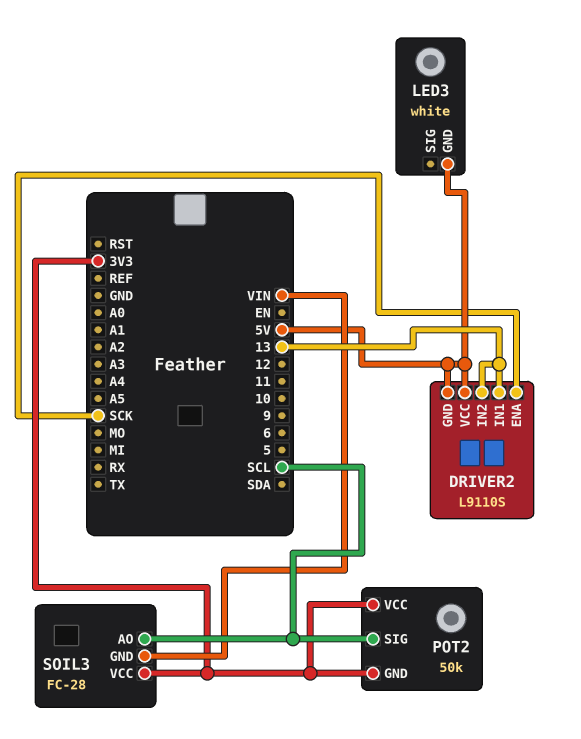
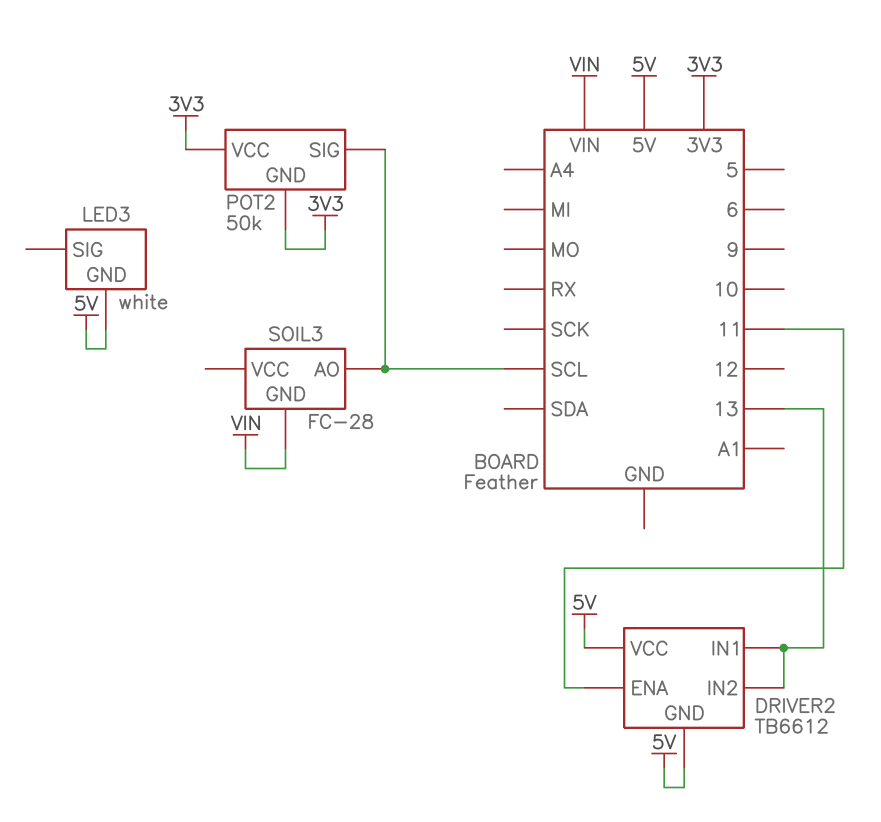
DRIVER2: L9110S -> TB6612
DRIVER2 pin ENA: SCK -> 11
SOIL3 pin VCC: 3V3 -> none

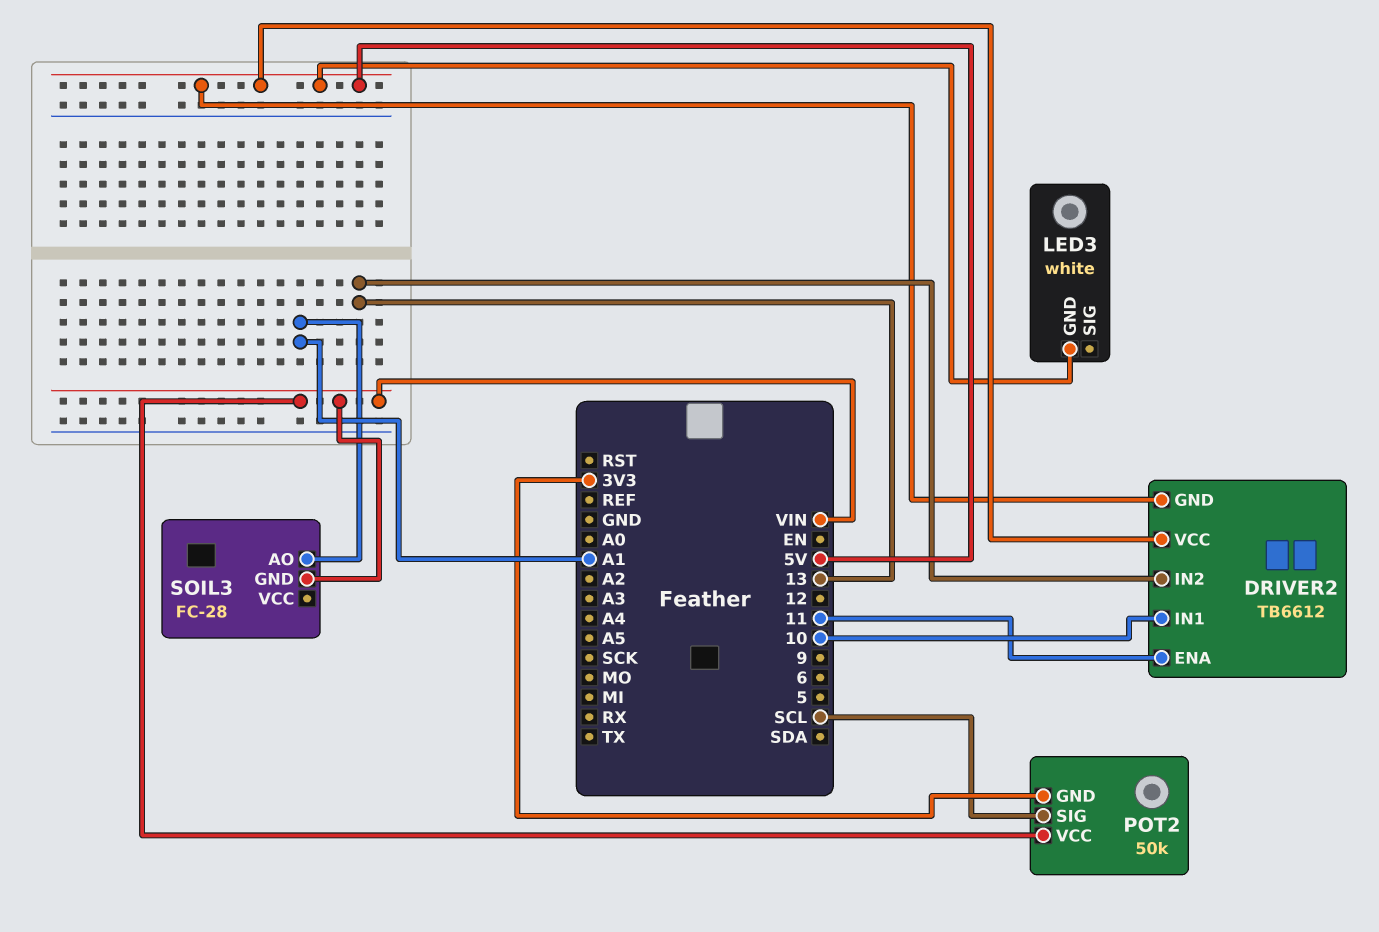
DRIVER2 pin IN1: 13 -> 10
POT2 pin VCC: 3V3 -> VIN
SOIL3 pin AO: SCL -> A1

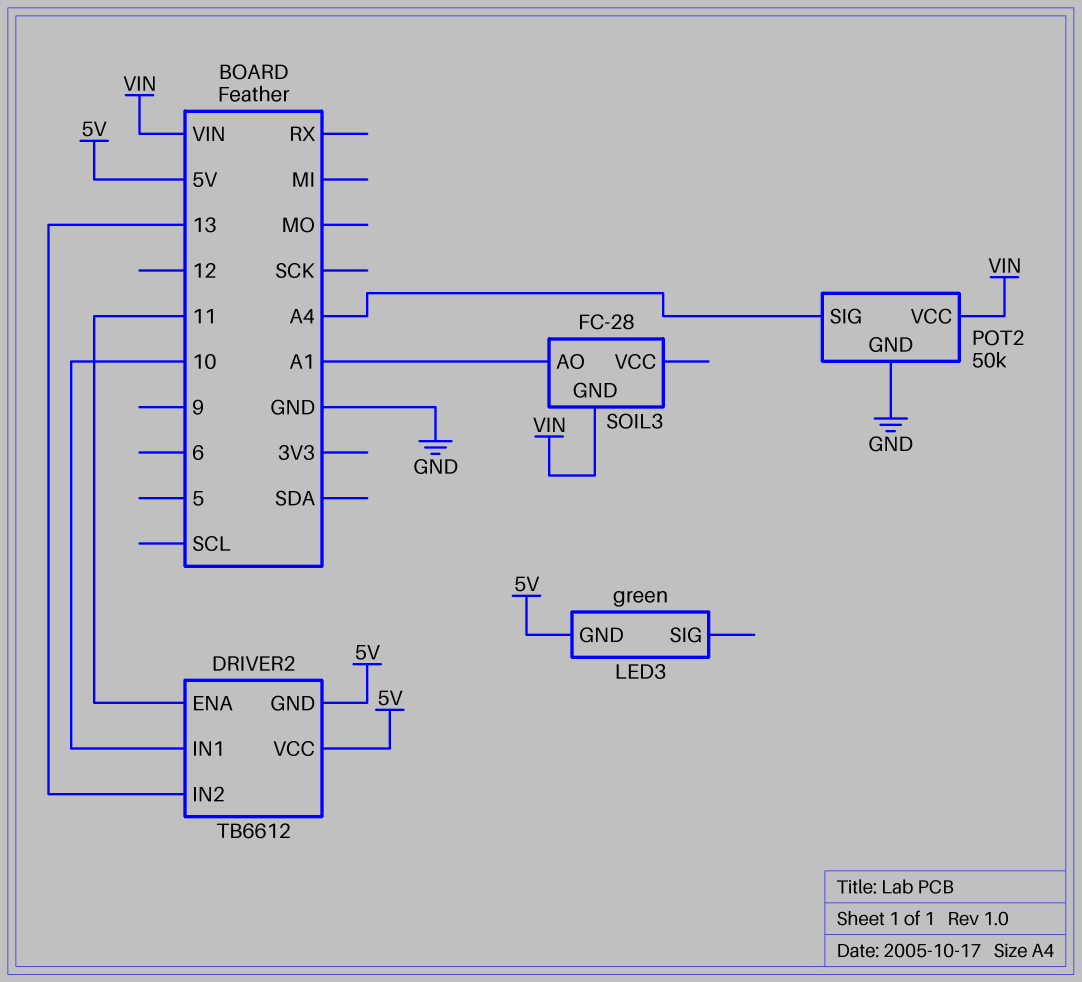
LED3: white -> green
POT2 pin GND: 3V3 -> GND
POT2 pin SIG: SCL -> A4

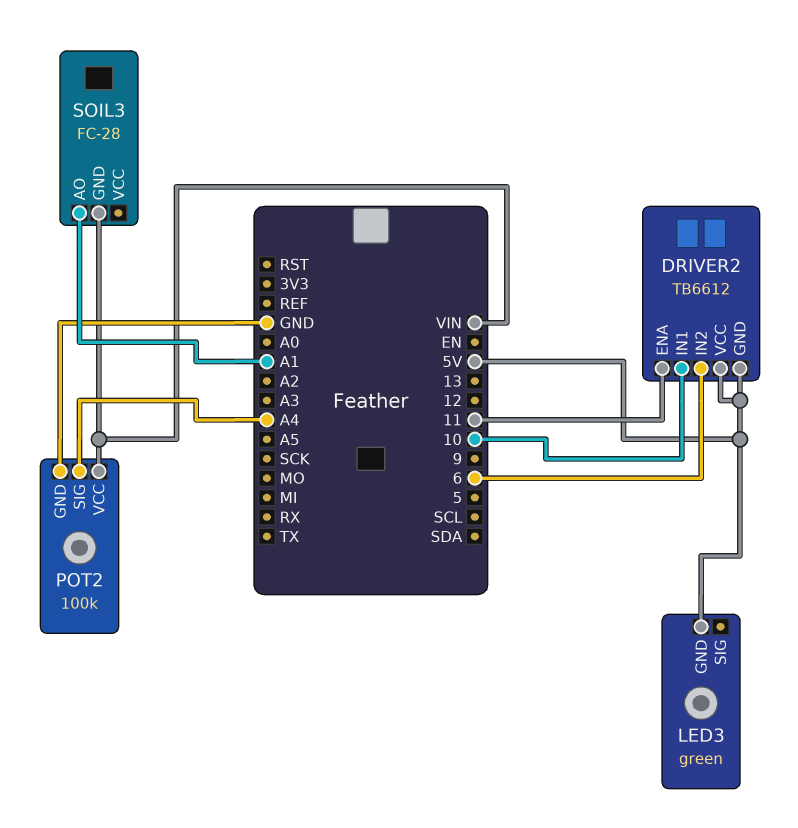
DRIVER2 pin IN2: 13 -> 6
POT2: 50k -> 100k

